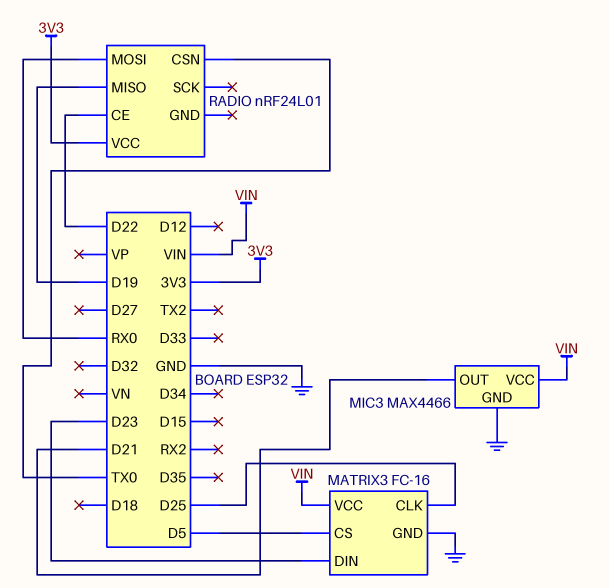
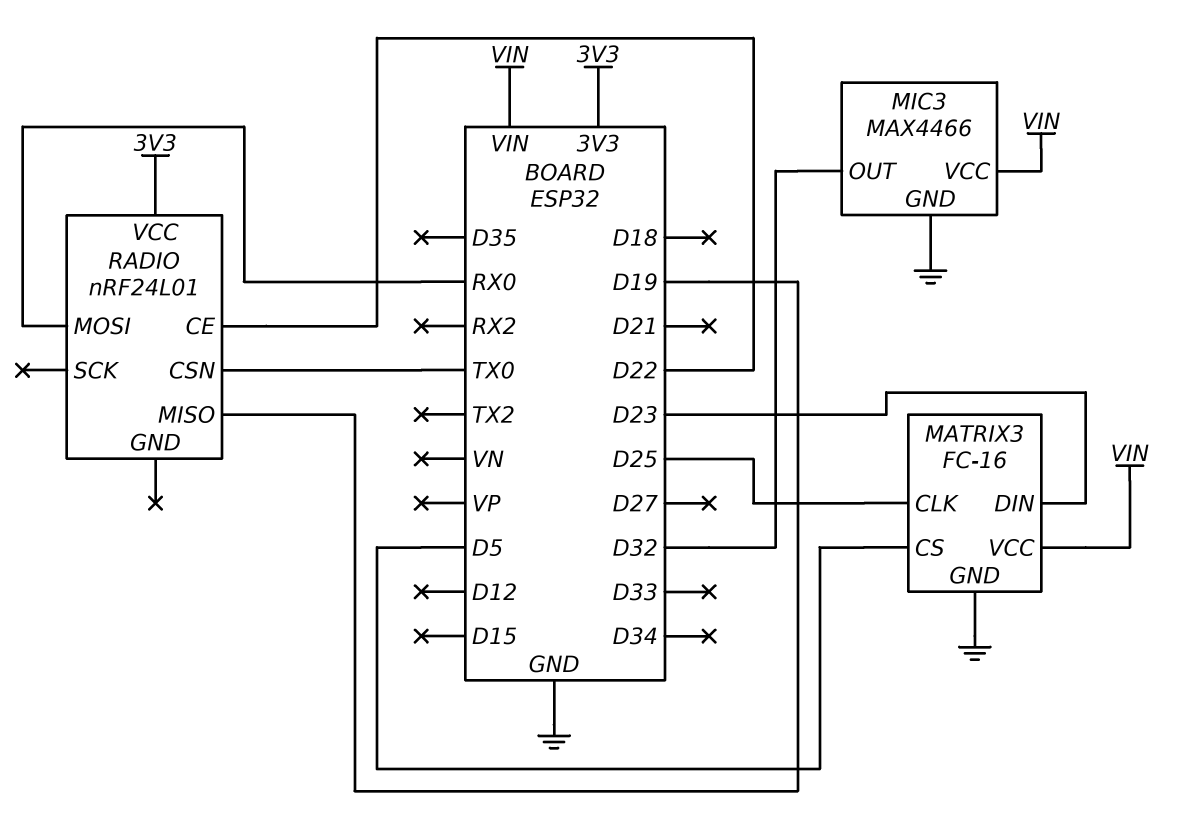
MIC3 pin OUT: D21 -> D32

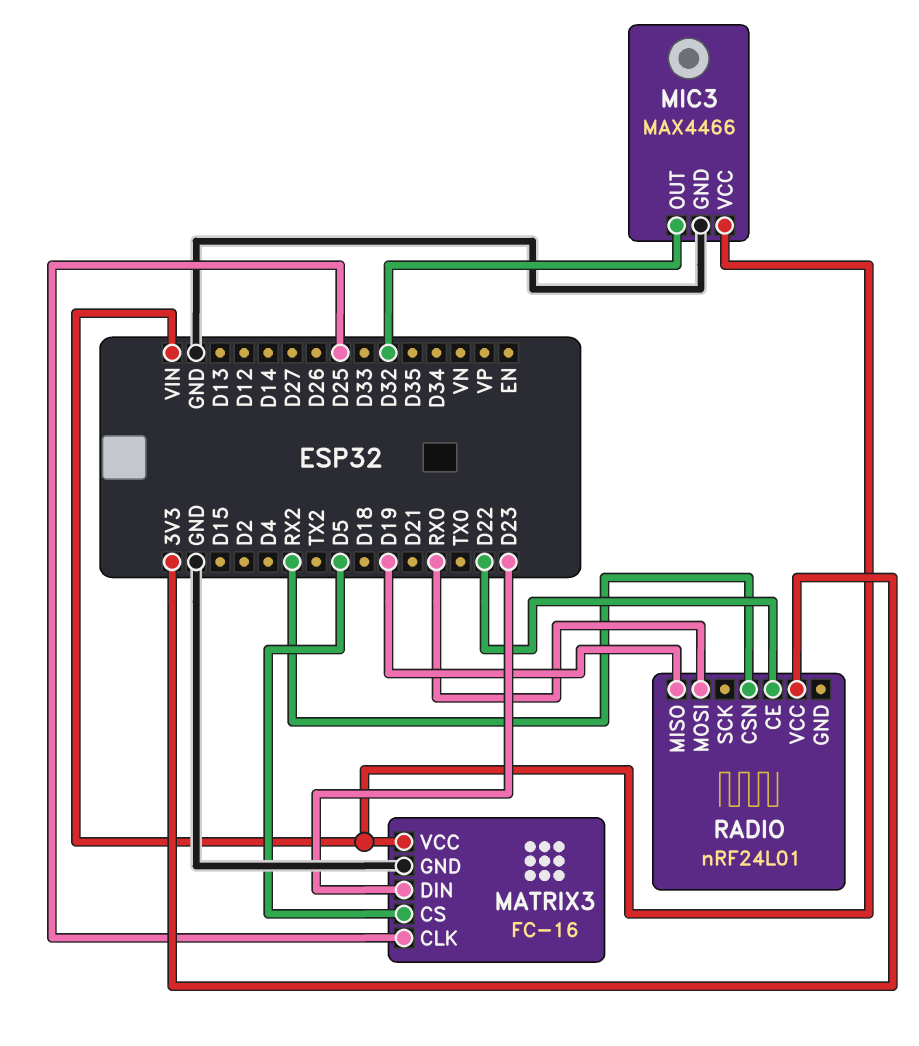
RADIO pin CSN: TX0 -> RX2

